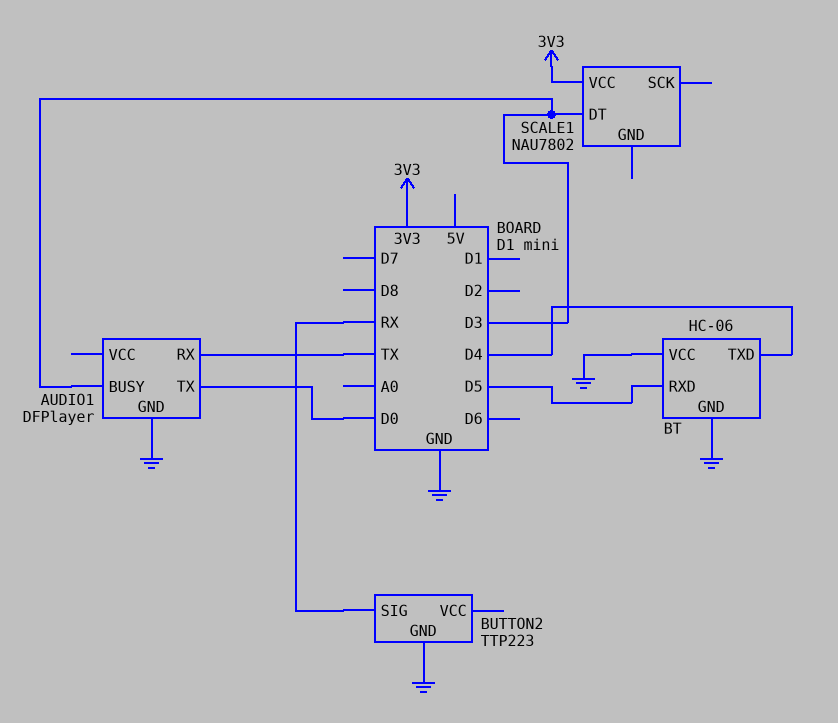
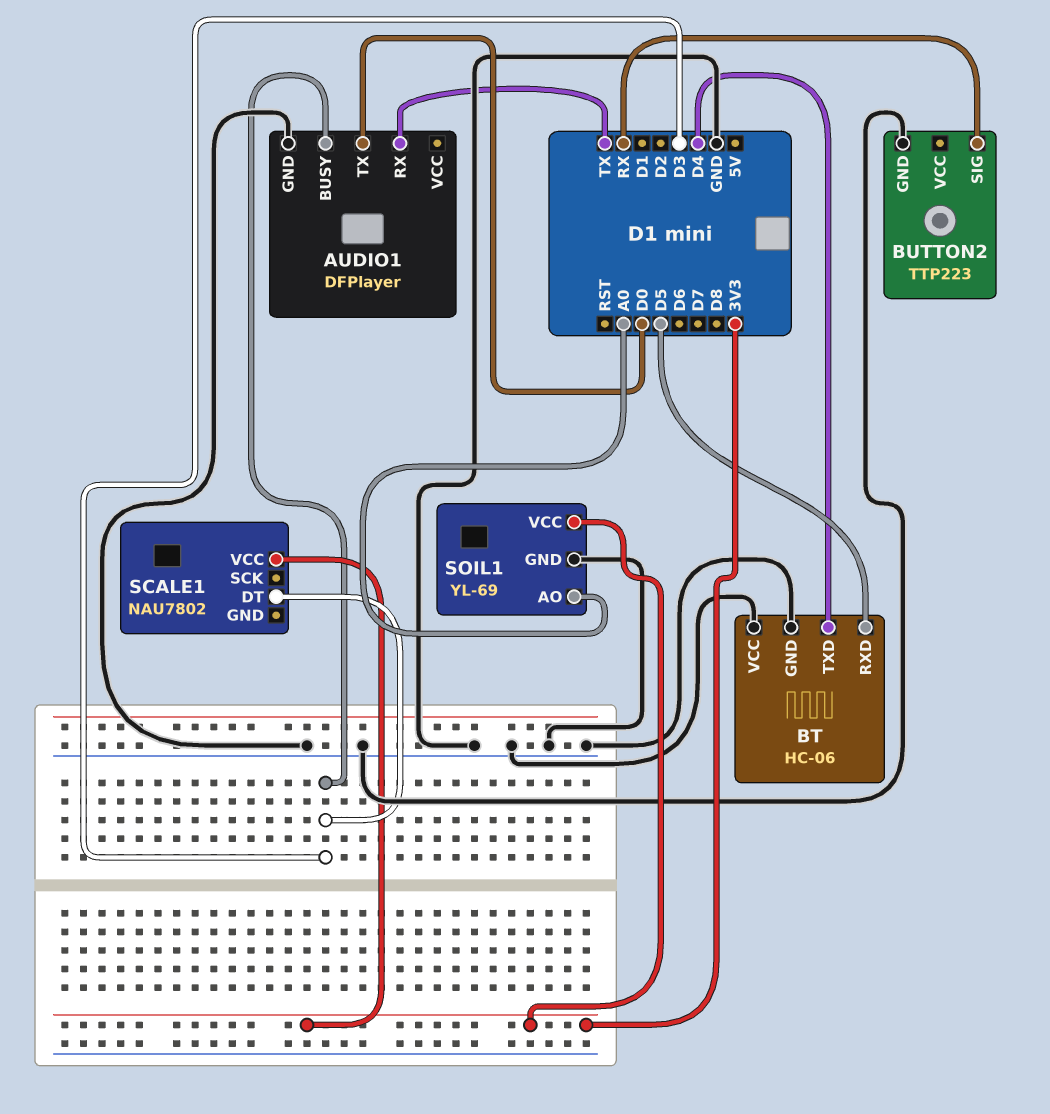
SOIL1: none -> YL-69
SOIL1 pin AO: none -> A0
SOIL1 pin GND: none -> GND
SOIL1 pin VCC: none -> 3V3

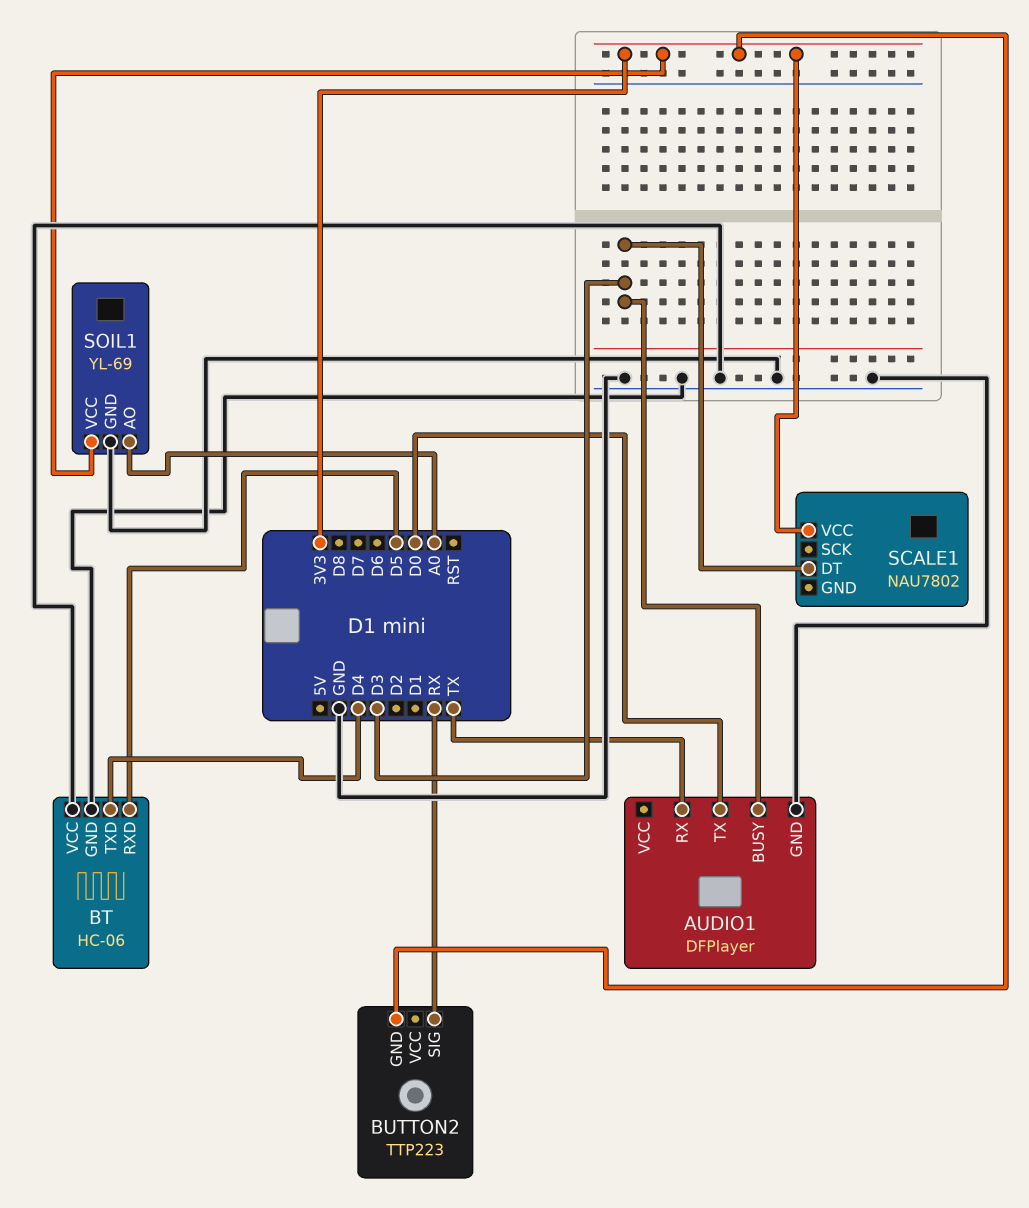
BUTTON2 pin GND: GND -> 3V3

